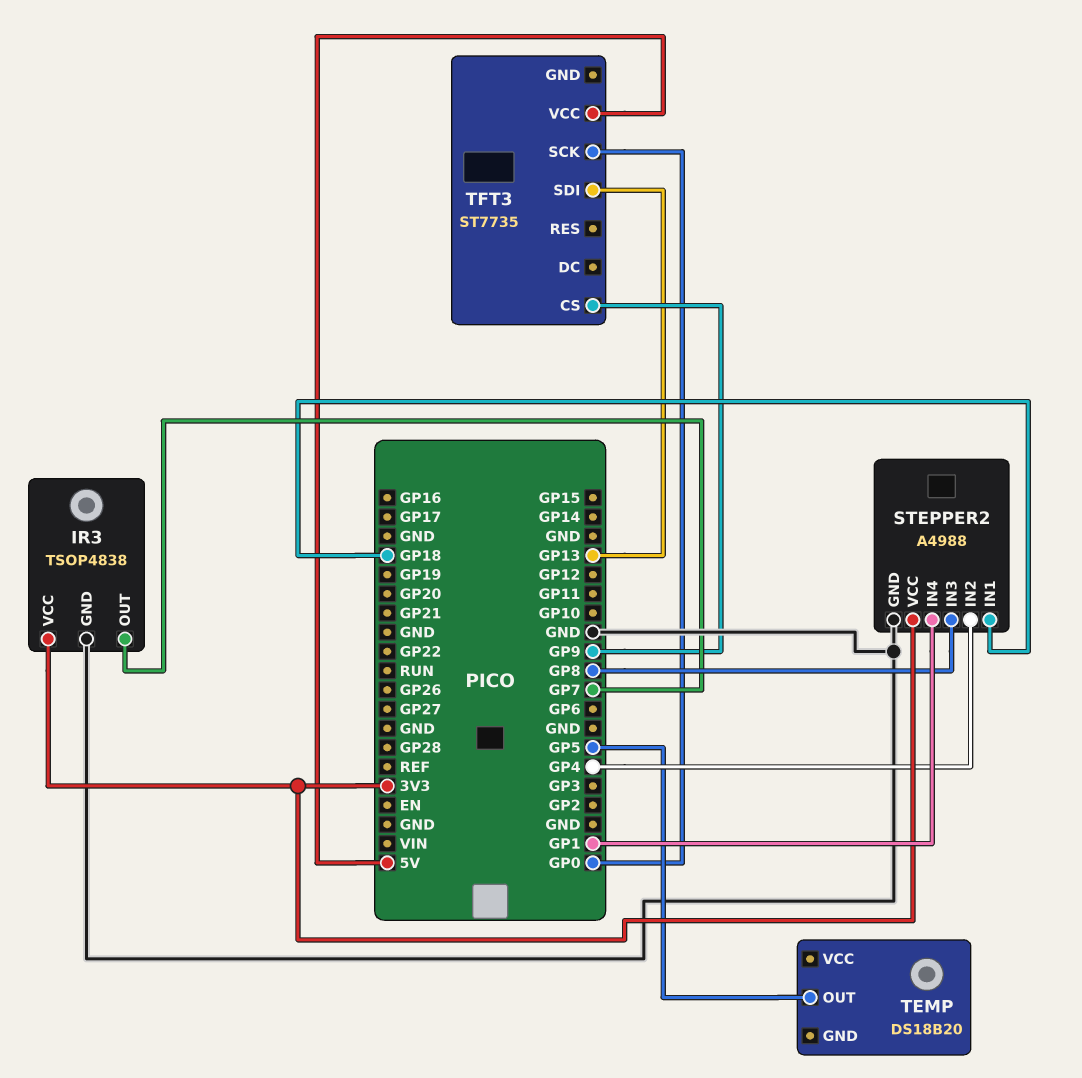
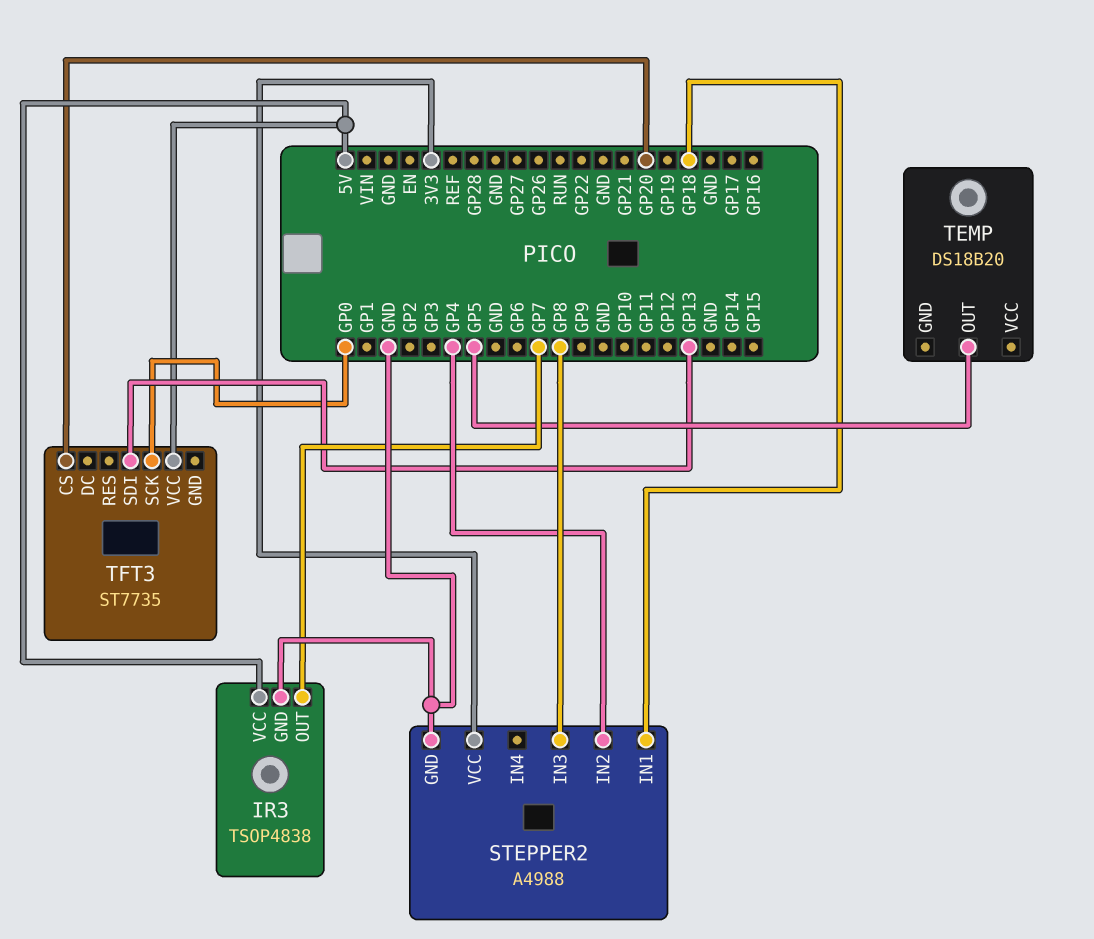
IR3 pin VCC: 3V3 -> 5V
STEPPER2 pin IN4: GP1 -> none
TFT3 pin CS: GP9 -> GP20

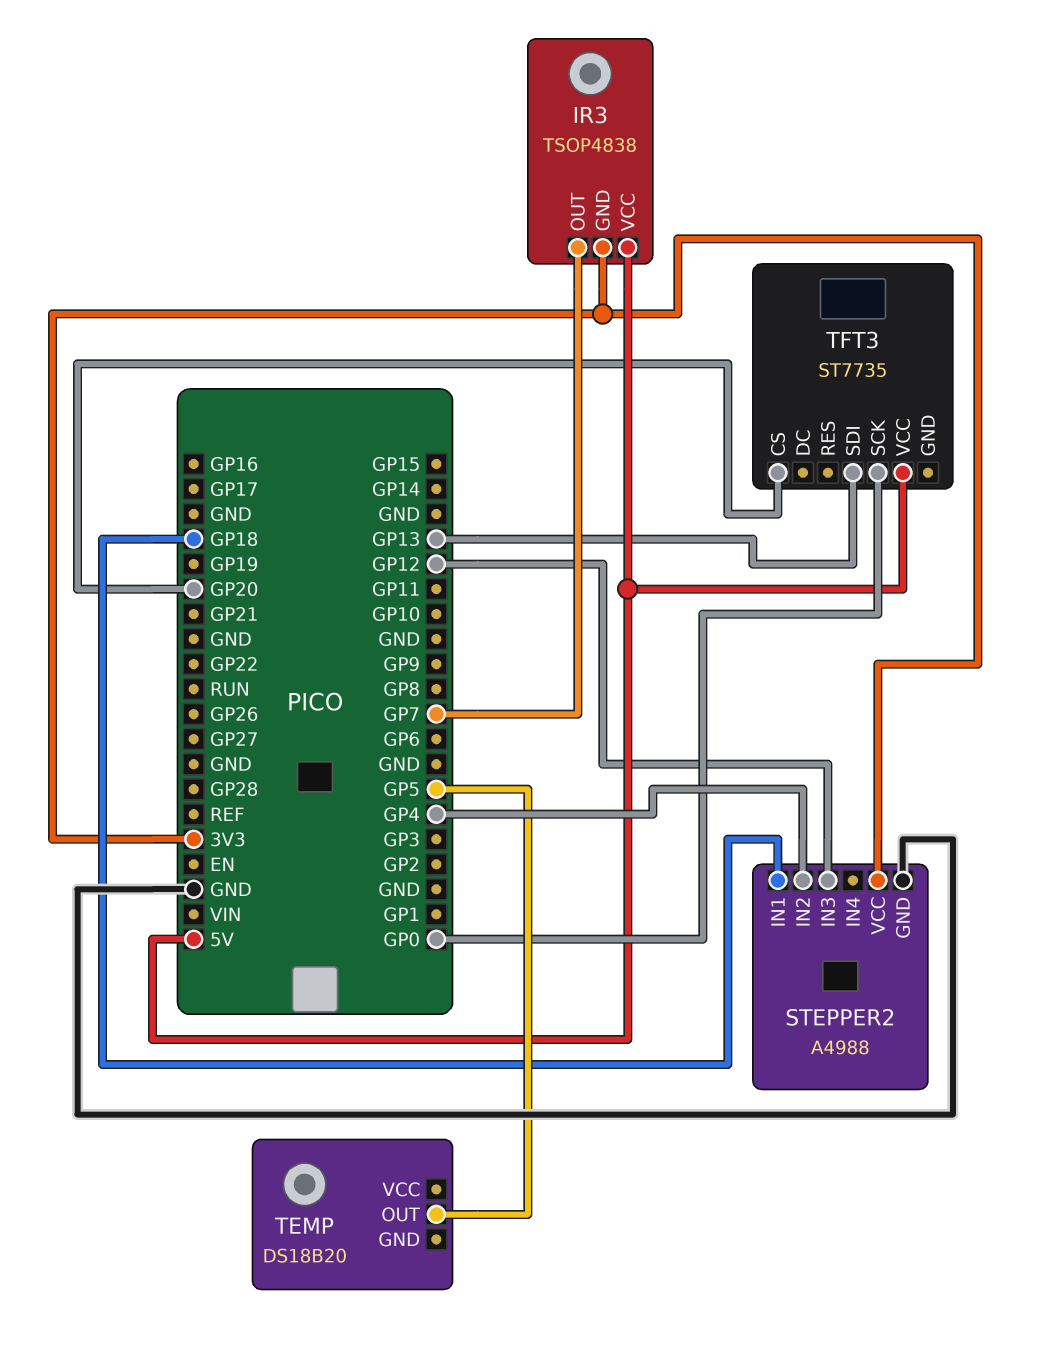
IR3 pin GND: GND -> 3V3
STEPPER2 pin IN3: GP8 -> GP12

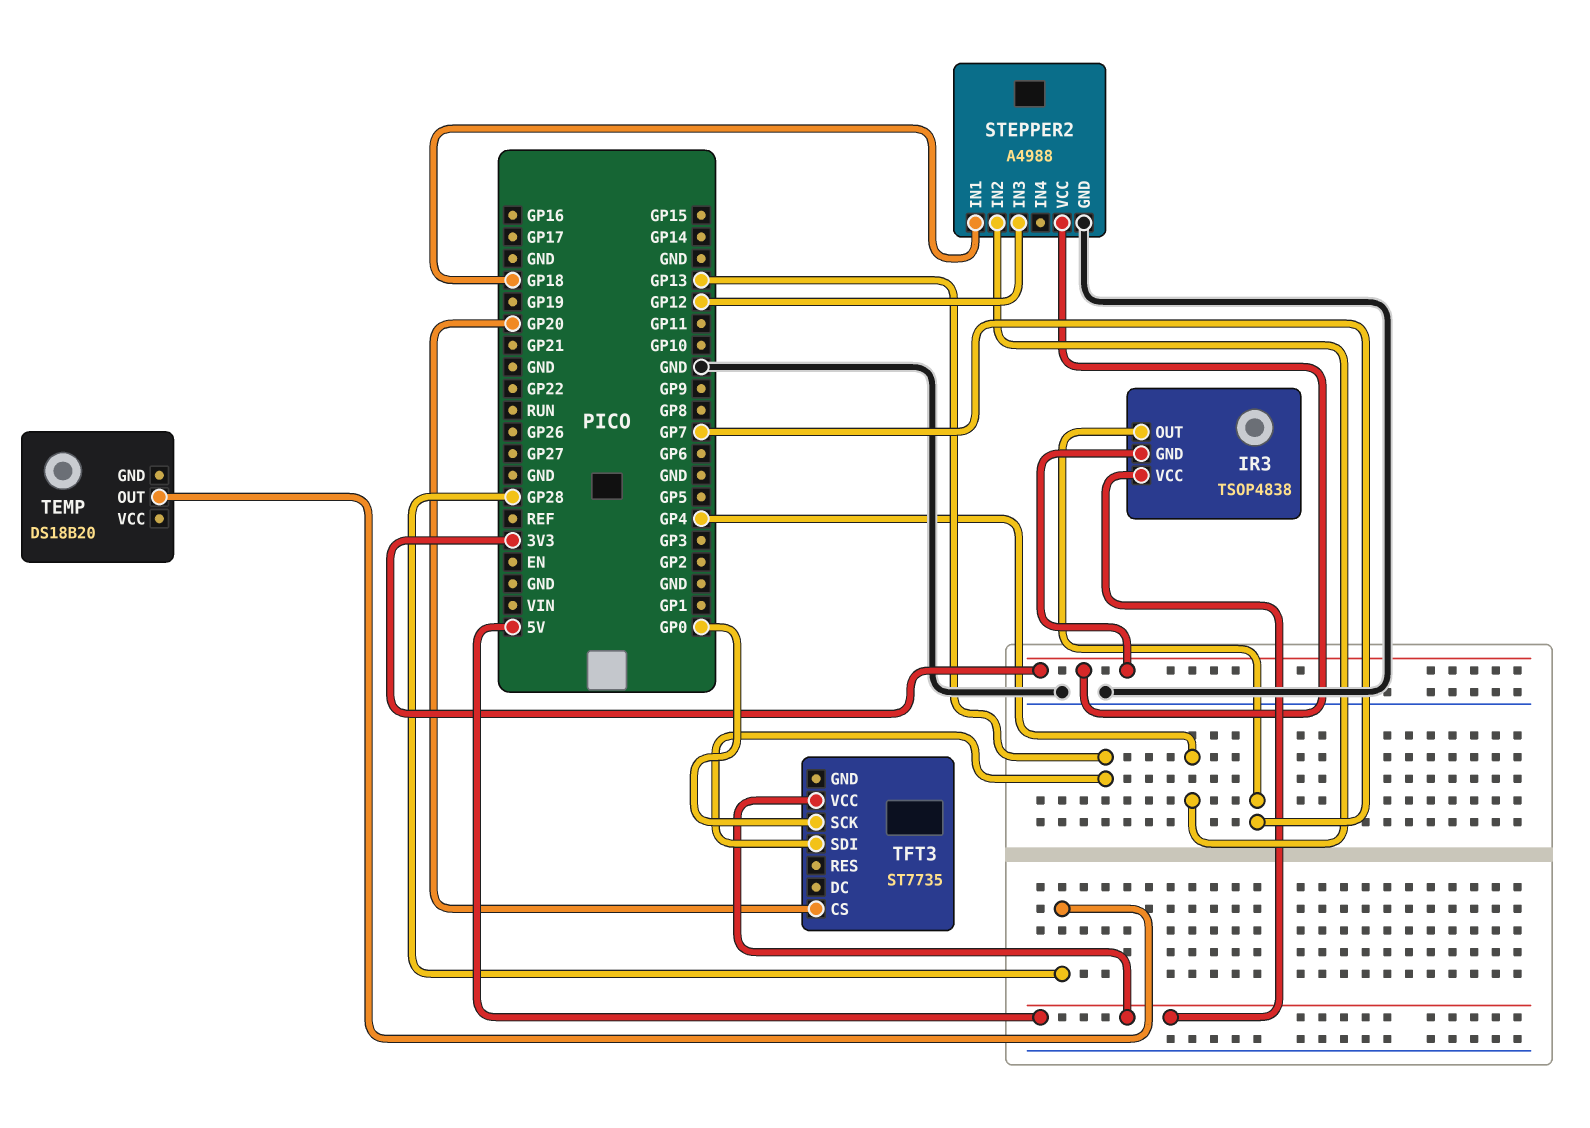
TEMP pin OUT: GP5 -> GP28

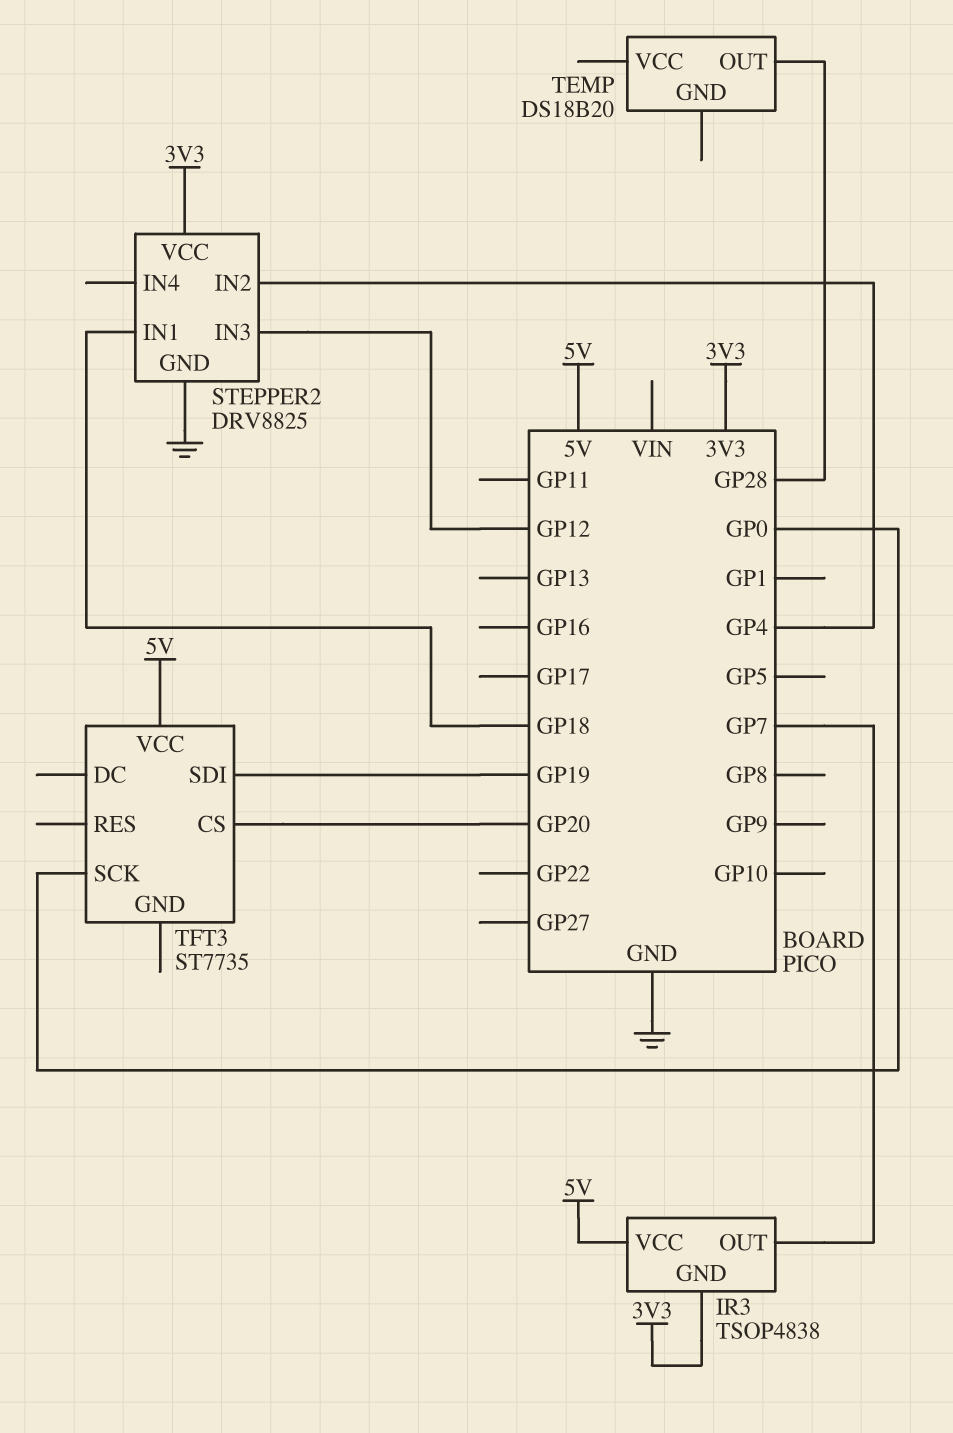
STEPPER2: A4988 -> DRV8825
TFT3 pin SDI: GP13 -> GP19

